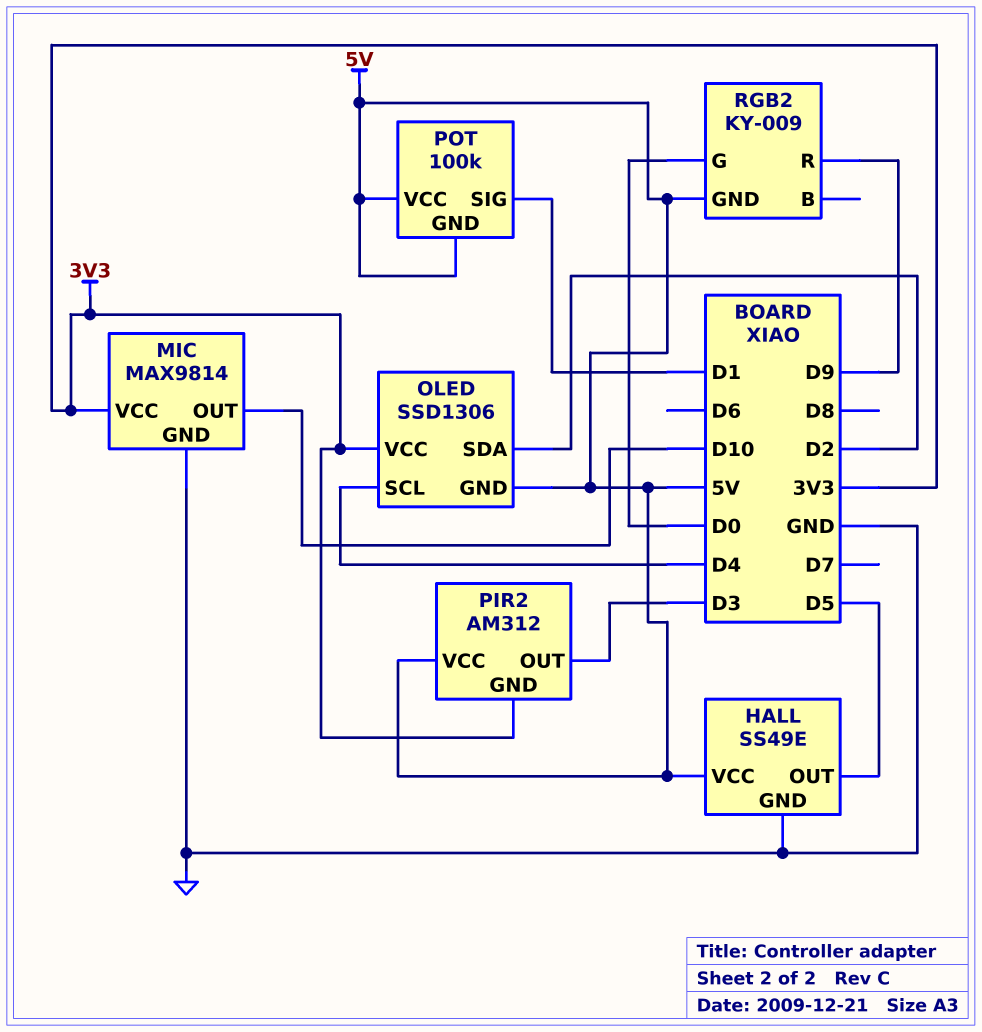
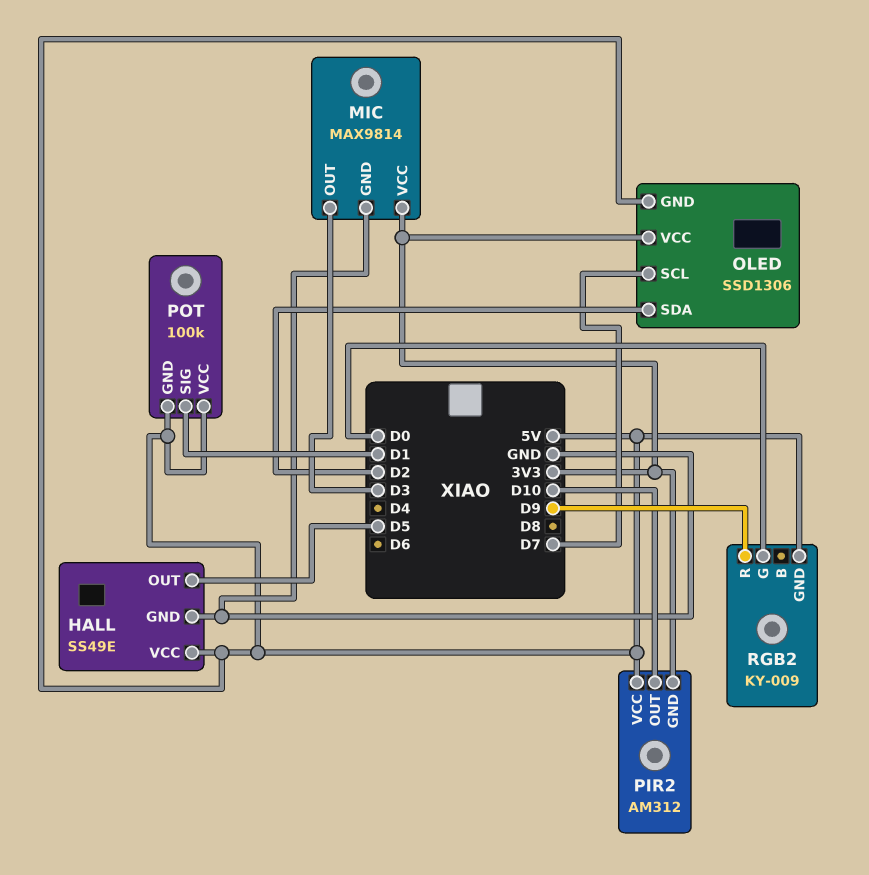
MIC pin OUT: D10 -> D3
OLED pin SCL: D4 -> D7
PIR2 pin OUT: D3 -> D10

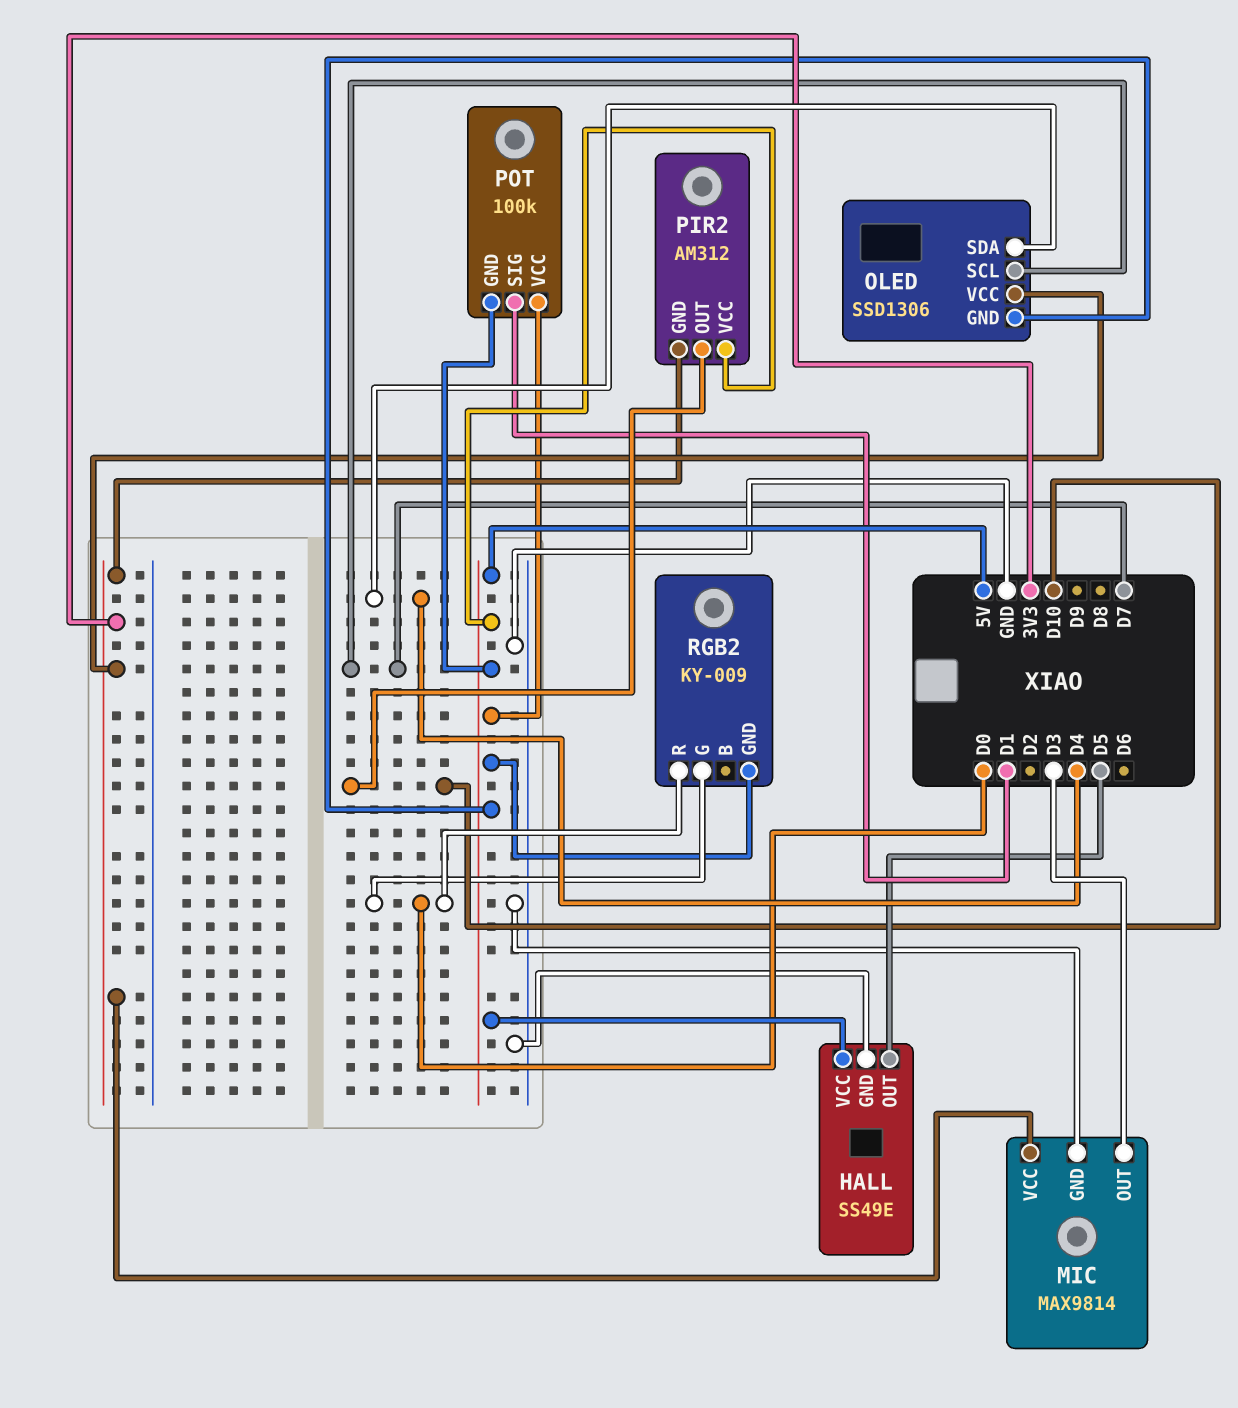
OLED pin SDA: D2 -> D4
RGB2 pin R: D9 -> D0

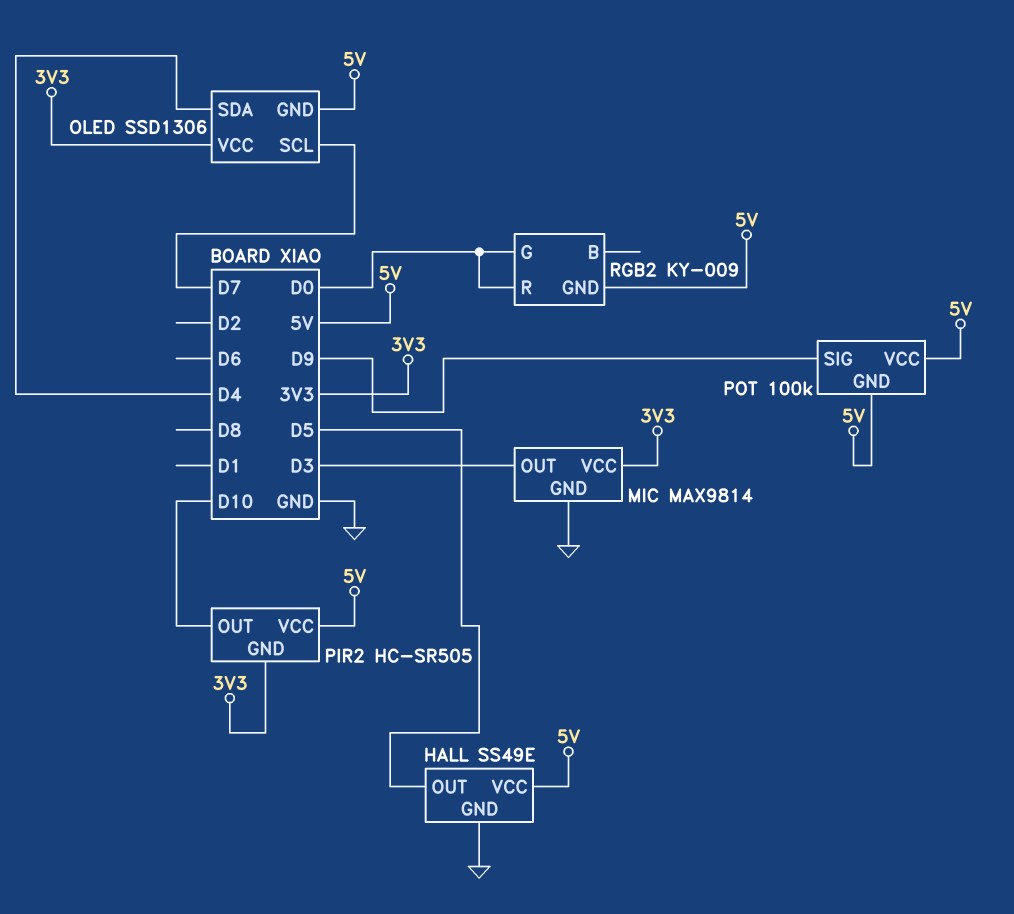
PIR2: AM312 -> HC-SR505
POT pin SIG: D1 -> D9

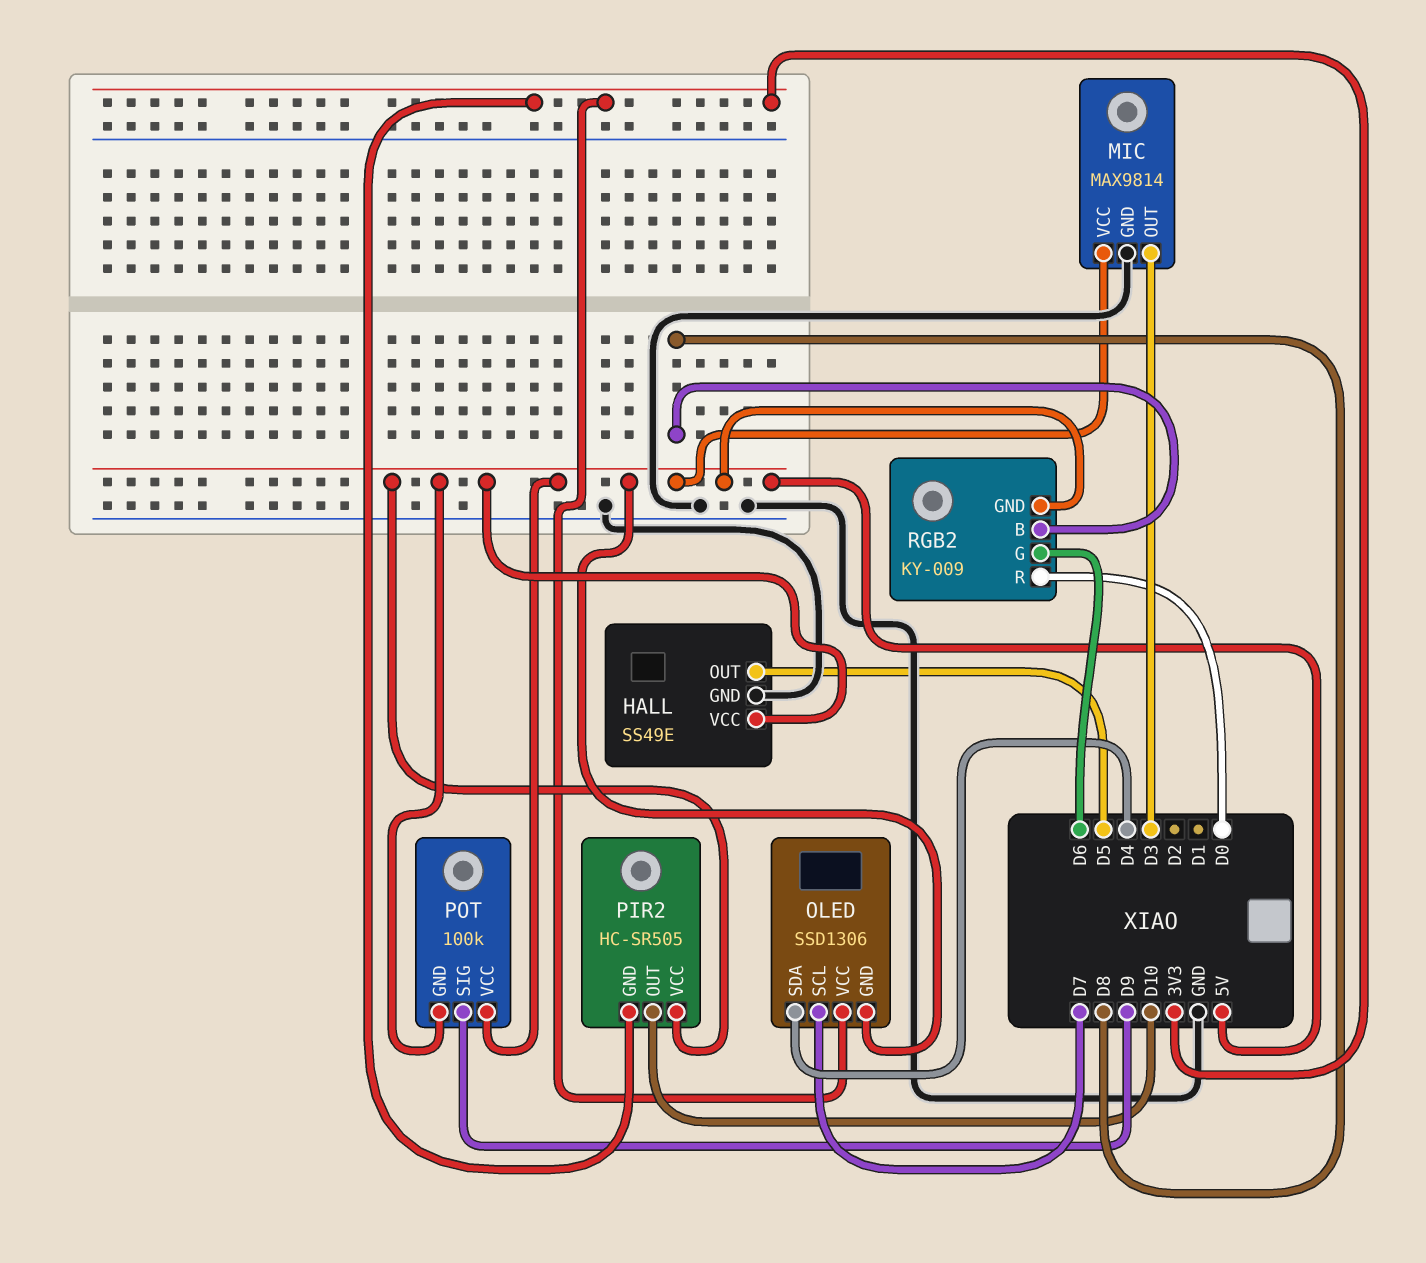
MIC pin VCC: 3V3 -> 5V
RGB2 pin B: none -> D8
RGB2 pin G: D0 -> D6

